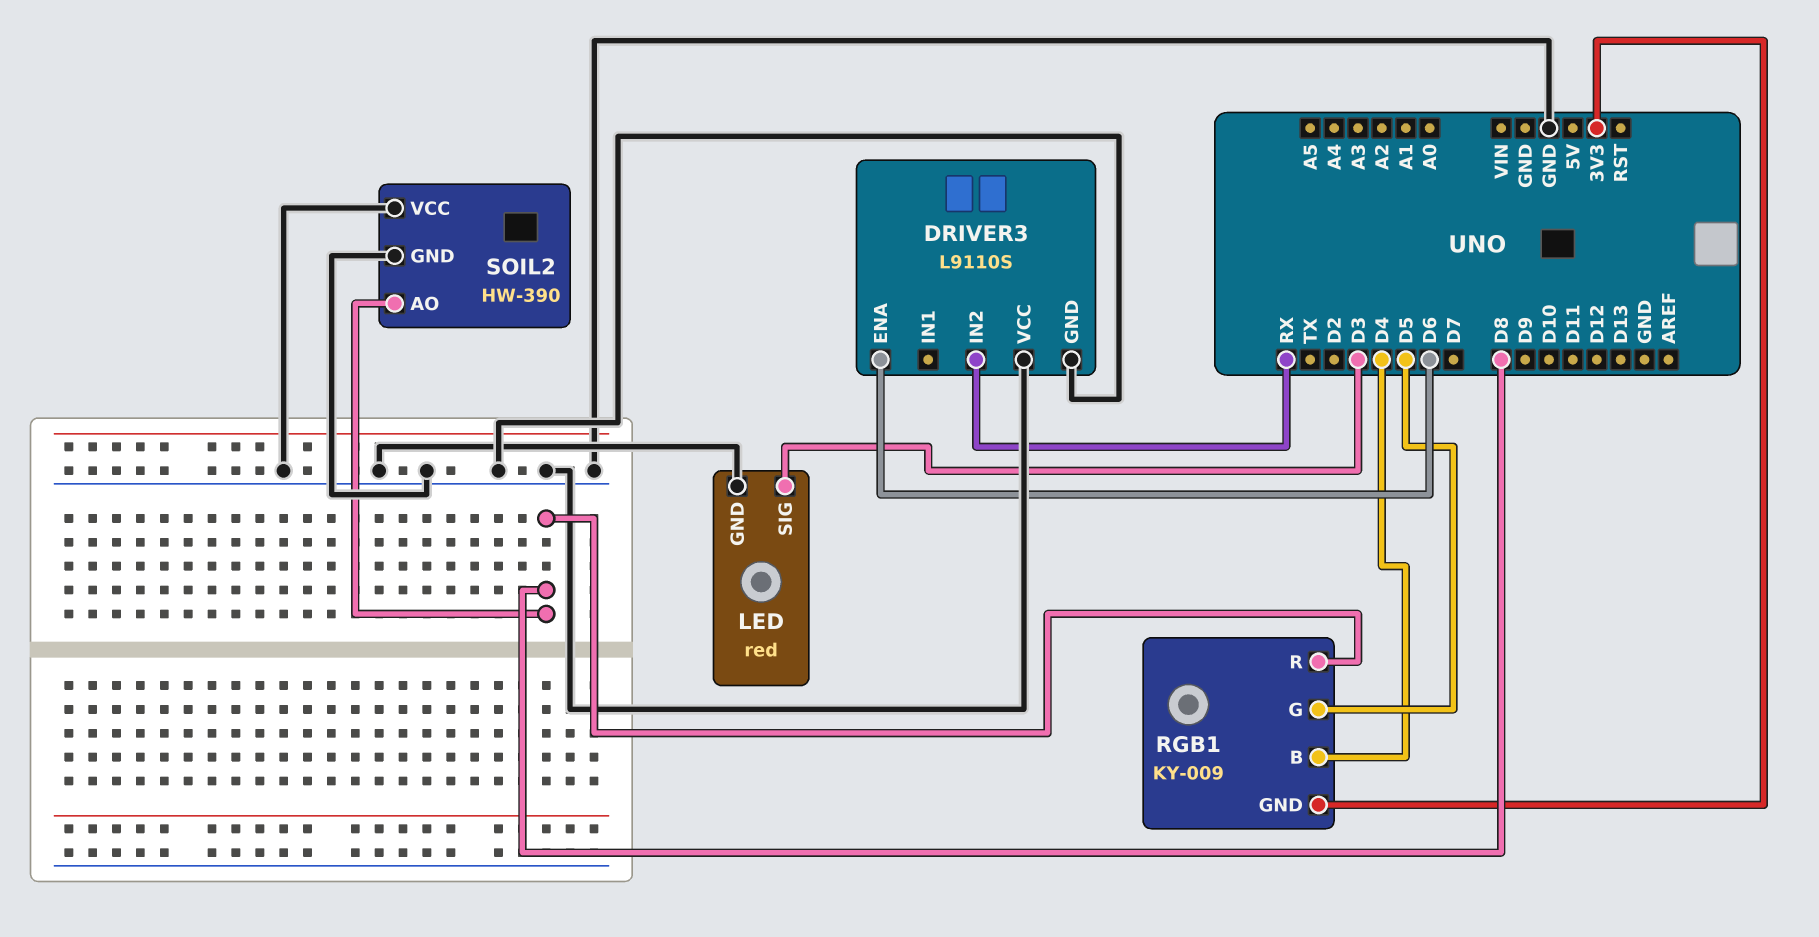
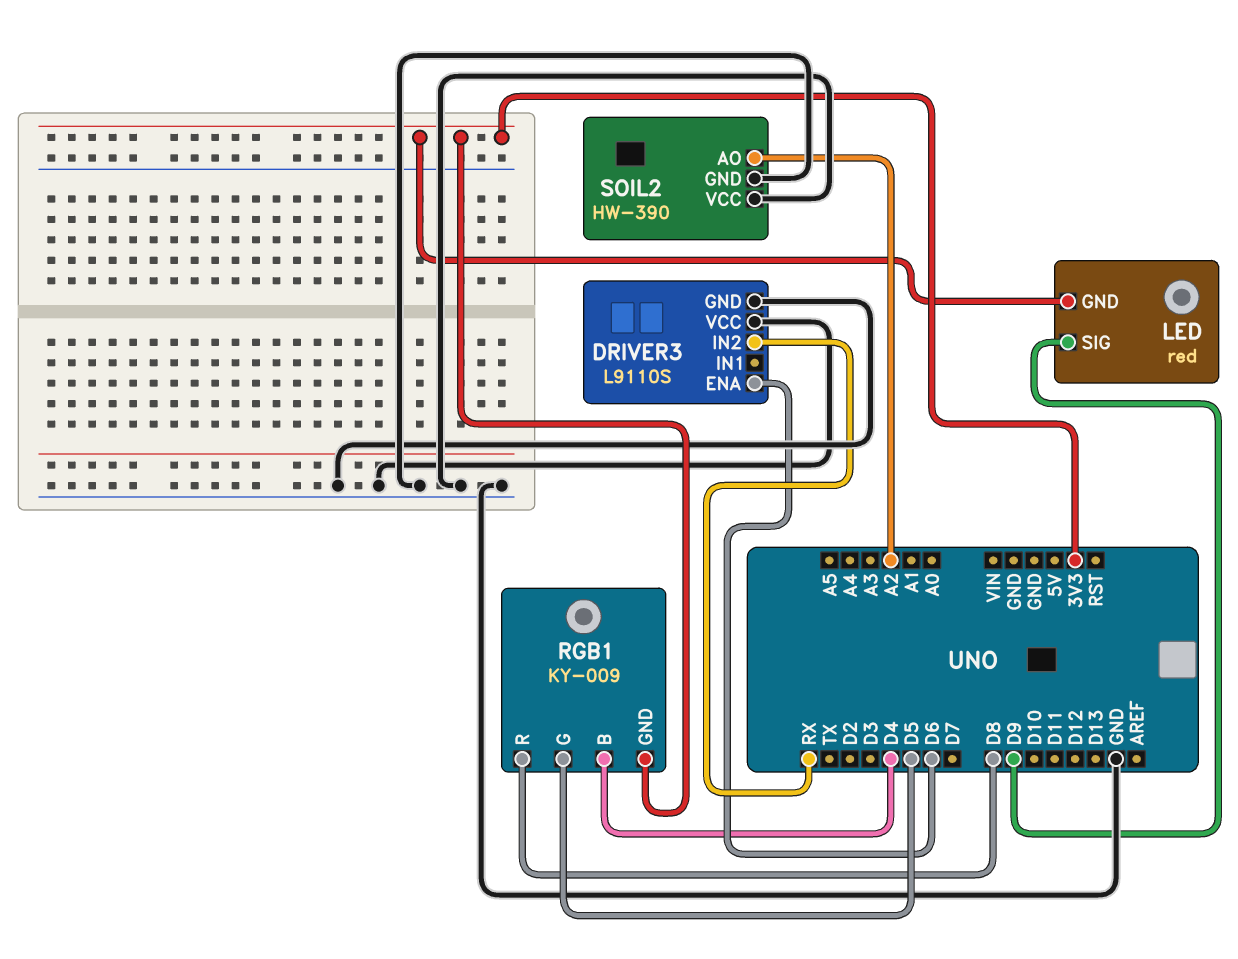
LED pin GND: GND -> 3V3
LED pin SIG: D3 -> D9
SOIL2 pin AO: D8 -> A2

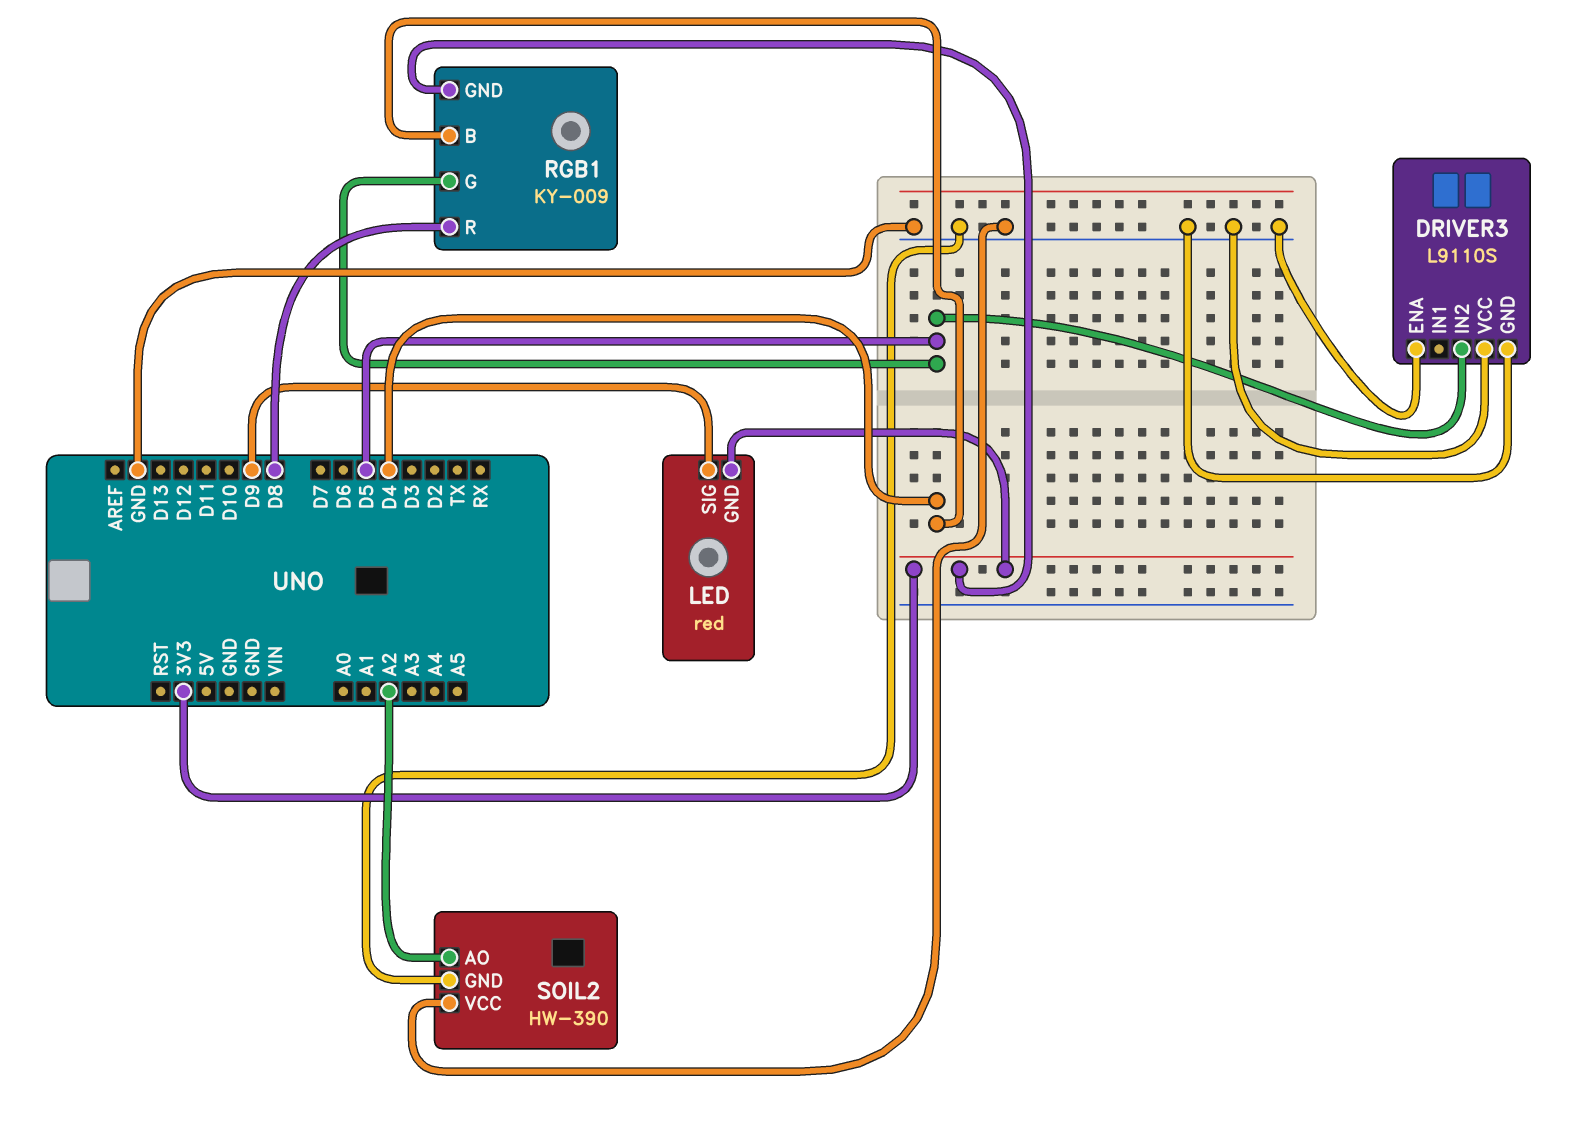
DRIVER3 pin ENA: D6 -> GND
DRIVER3 pin IN2: RX -> D5

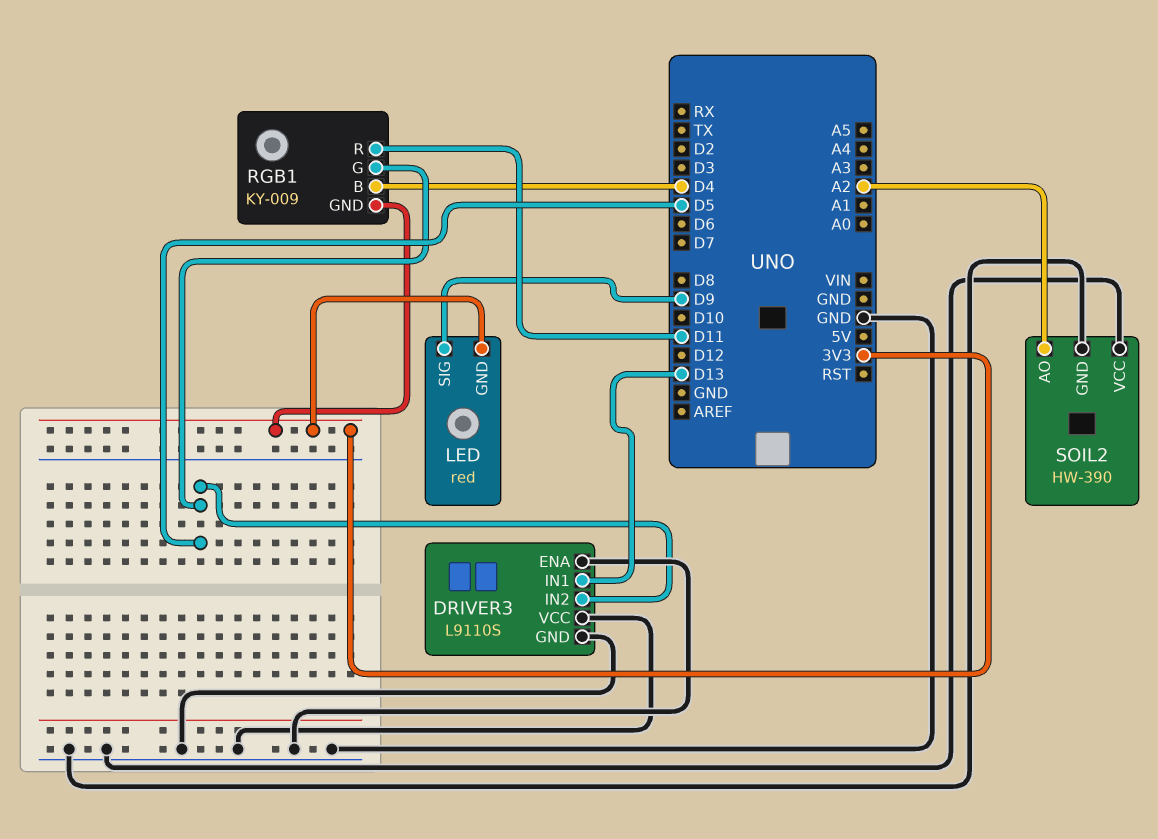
DRIVER3 pin IN1: none -> D13
RGB1 pin R: D8 -> D11

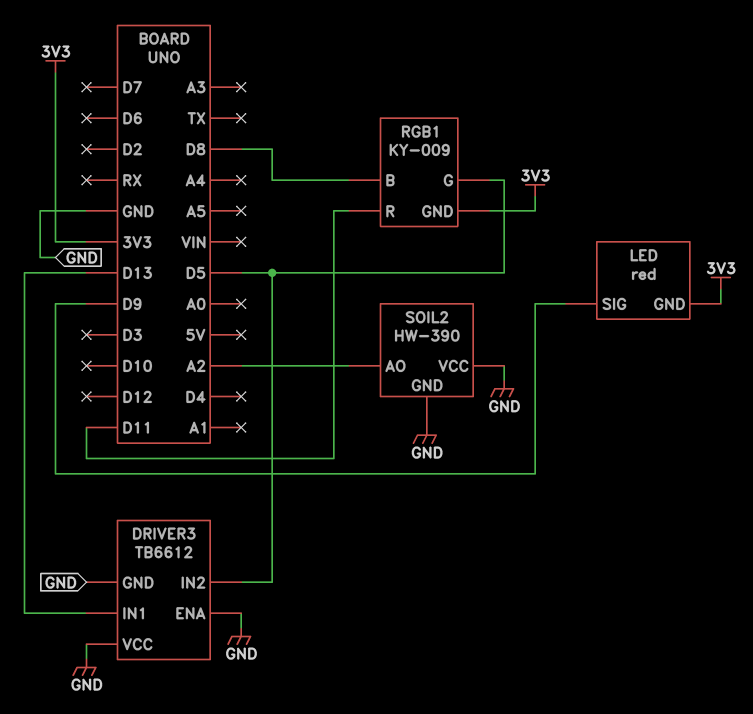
DRIVER3: L9110S -> TB6612
RGB1 pin B: D4 -> D8

